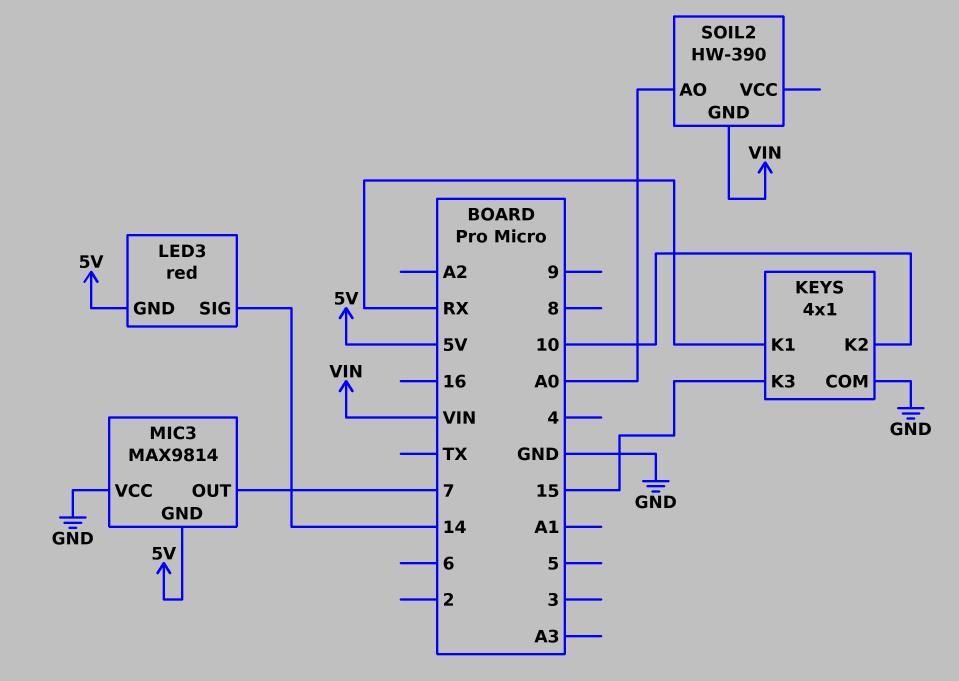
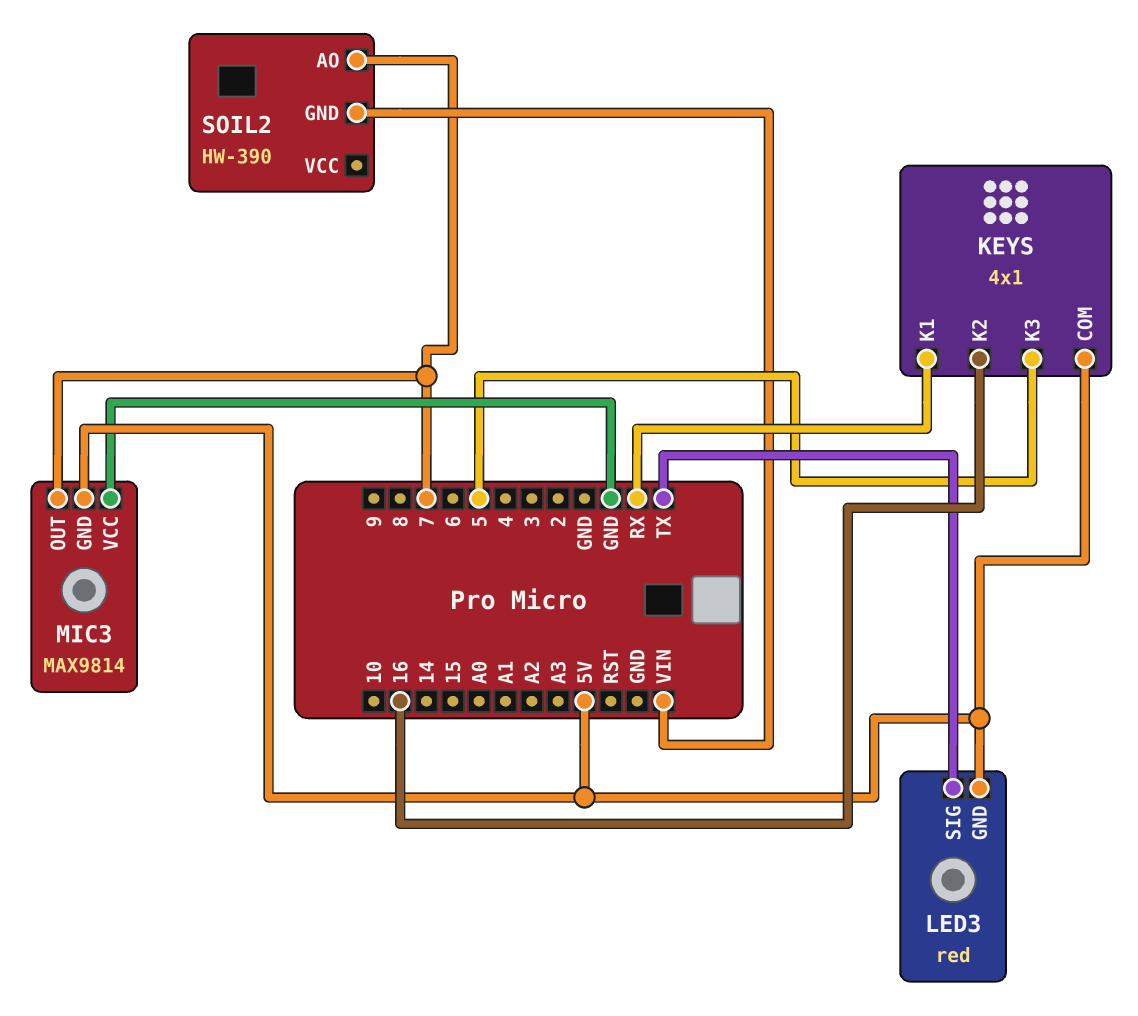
KEYS pin COM: GND -> 5V
KEYS pin K2: 10 -> 16
KEYS pin K3: 15 -> 5
LED3 pin SIG: 14 -> TX
SOIL2 pin AO: A0 -> 7

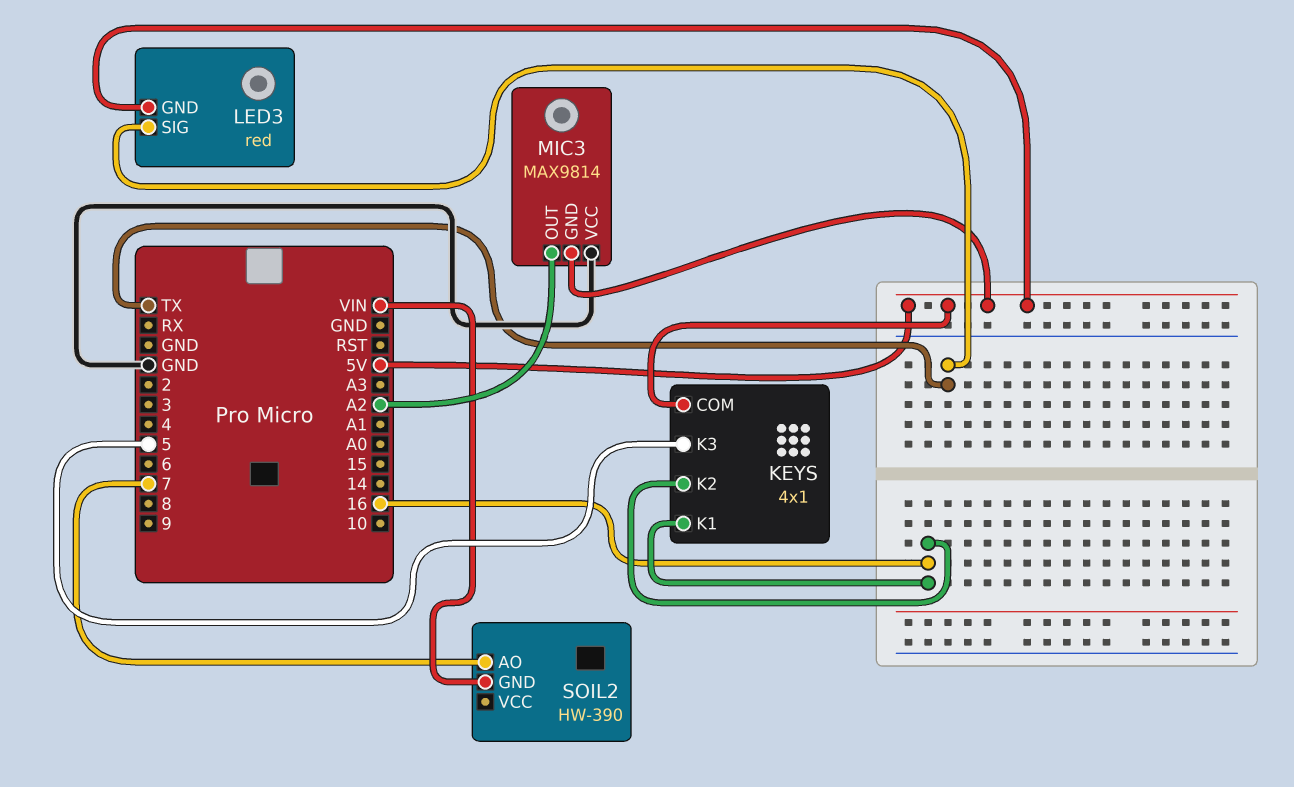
KEYS pin K1: RX -> 16
MIC3 pin OUT: 7 -> A2

